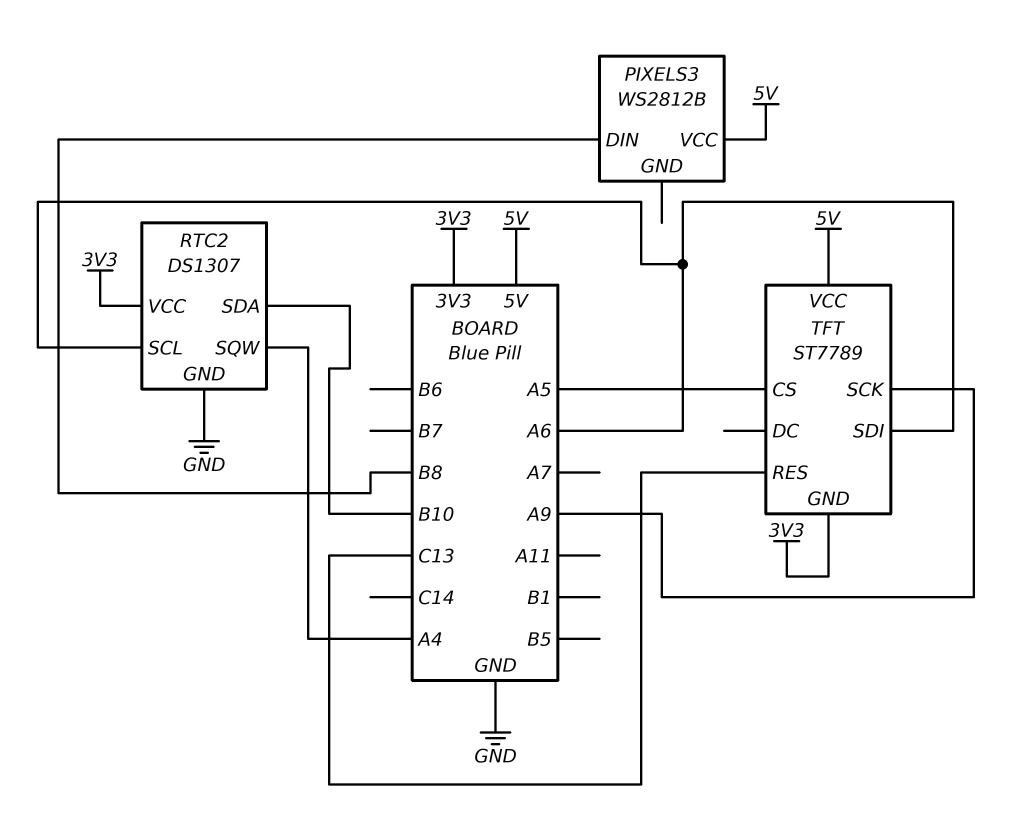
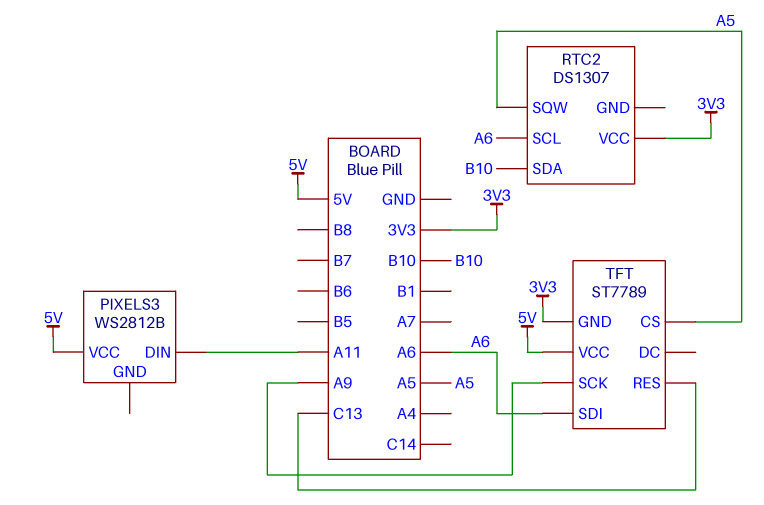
PIXELS3 pin DIN: B8 -> A11
RTC2 pin GND: GND -> none
RTC2 pin SQW: A4 -> A5

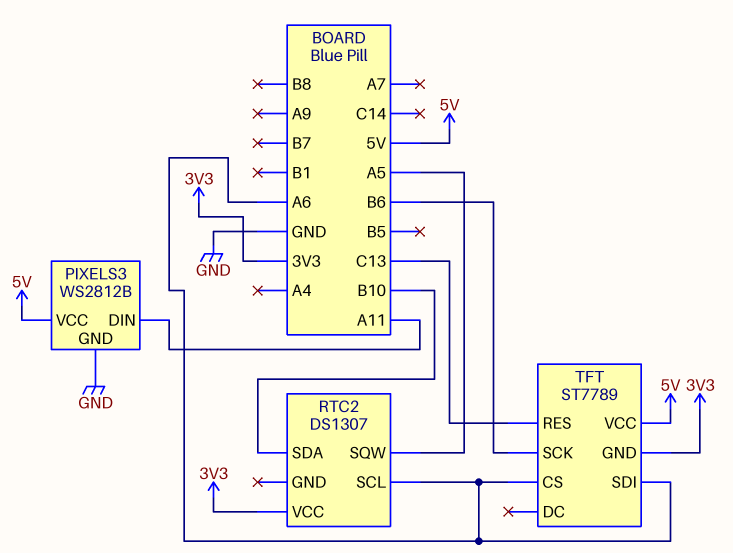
PIXELS3 pin GND: none -> GND
TFT pin CS: A5 -> A6
TFT pin SCK: A9 -> B6

